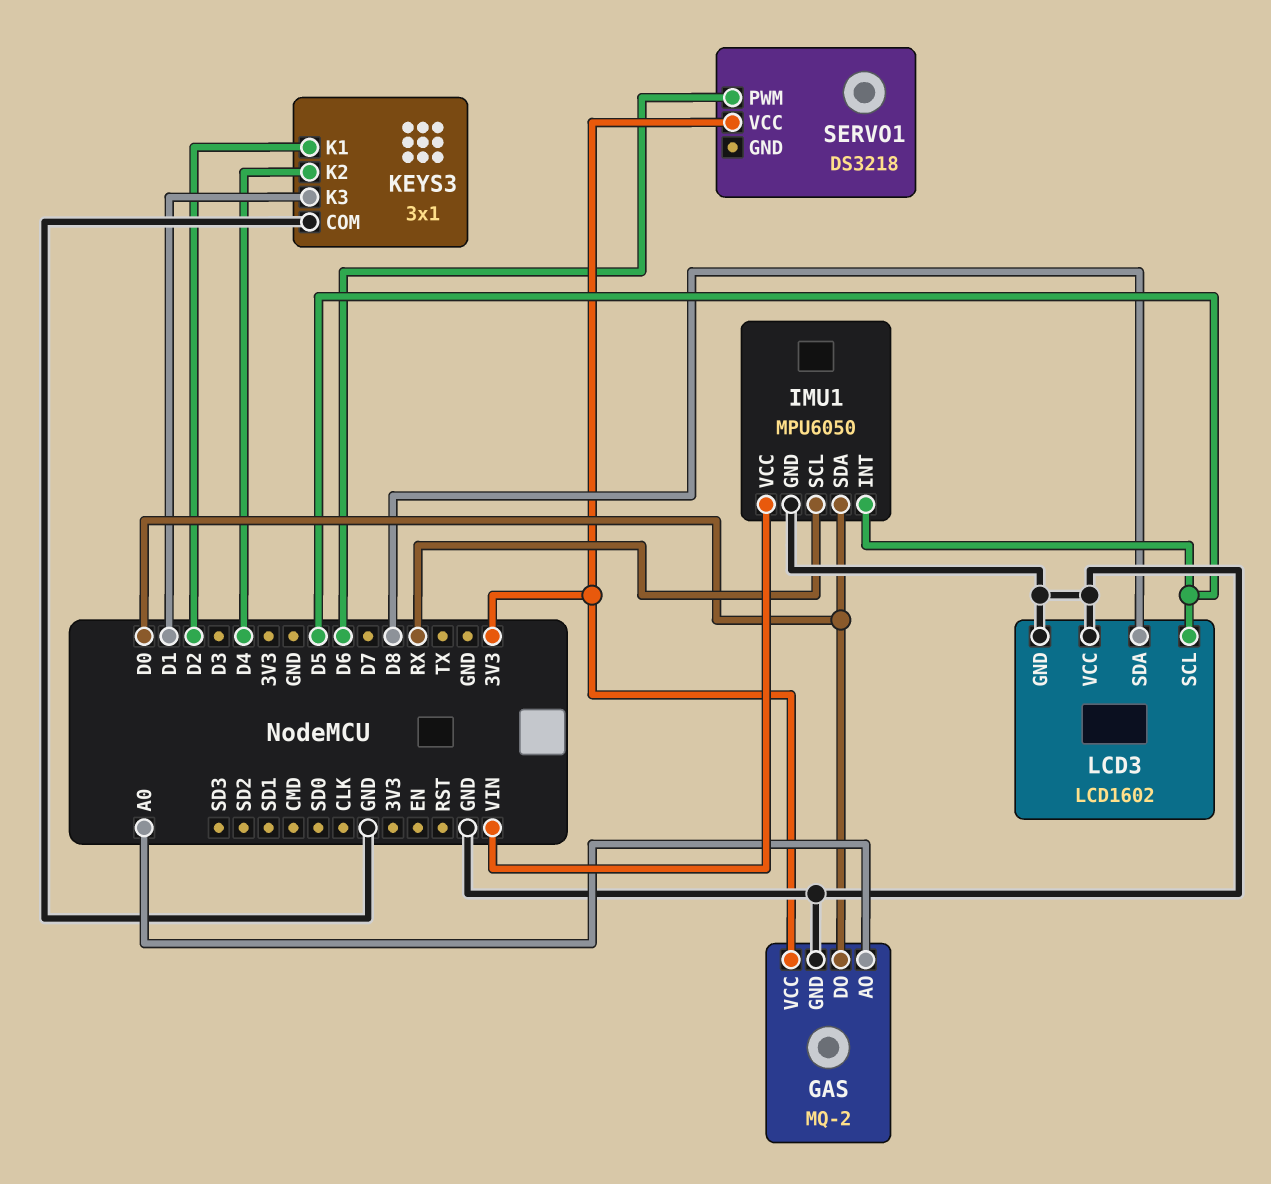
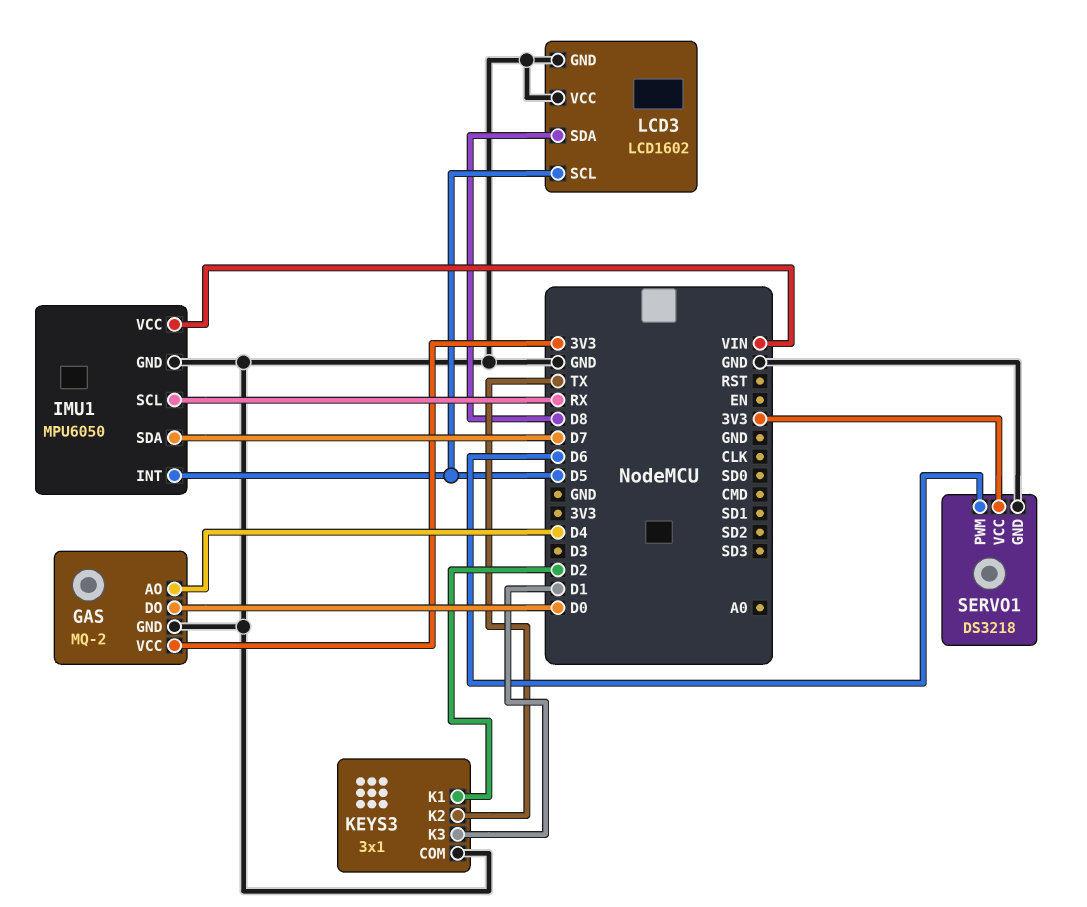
GAS pin AO: A0 -> D4
IMU1 pin SDA: D0 -> D7
KEYS3 pin K2: D4 -> TX
SERVO1 pin GND: none -> GND

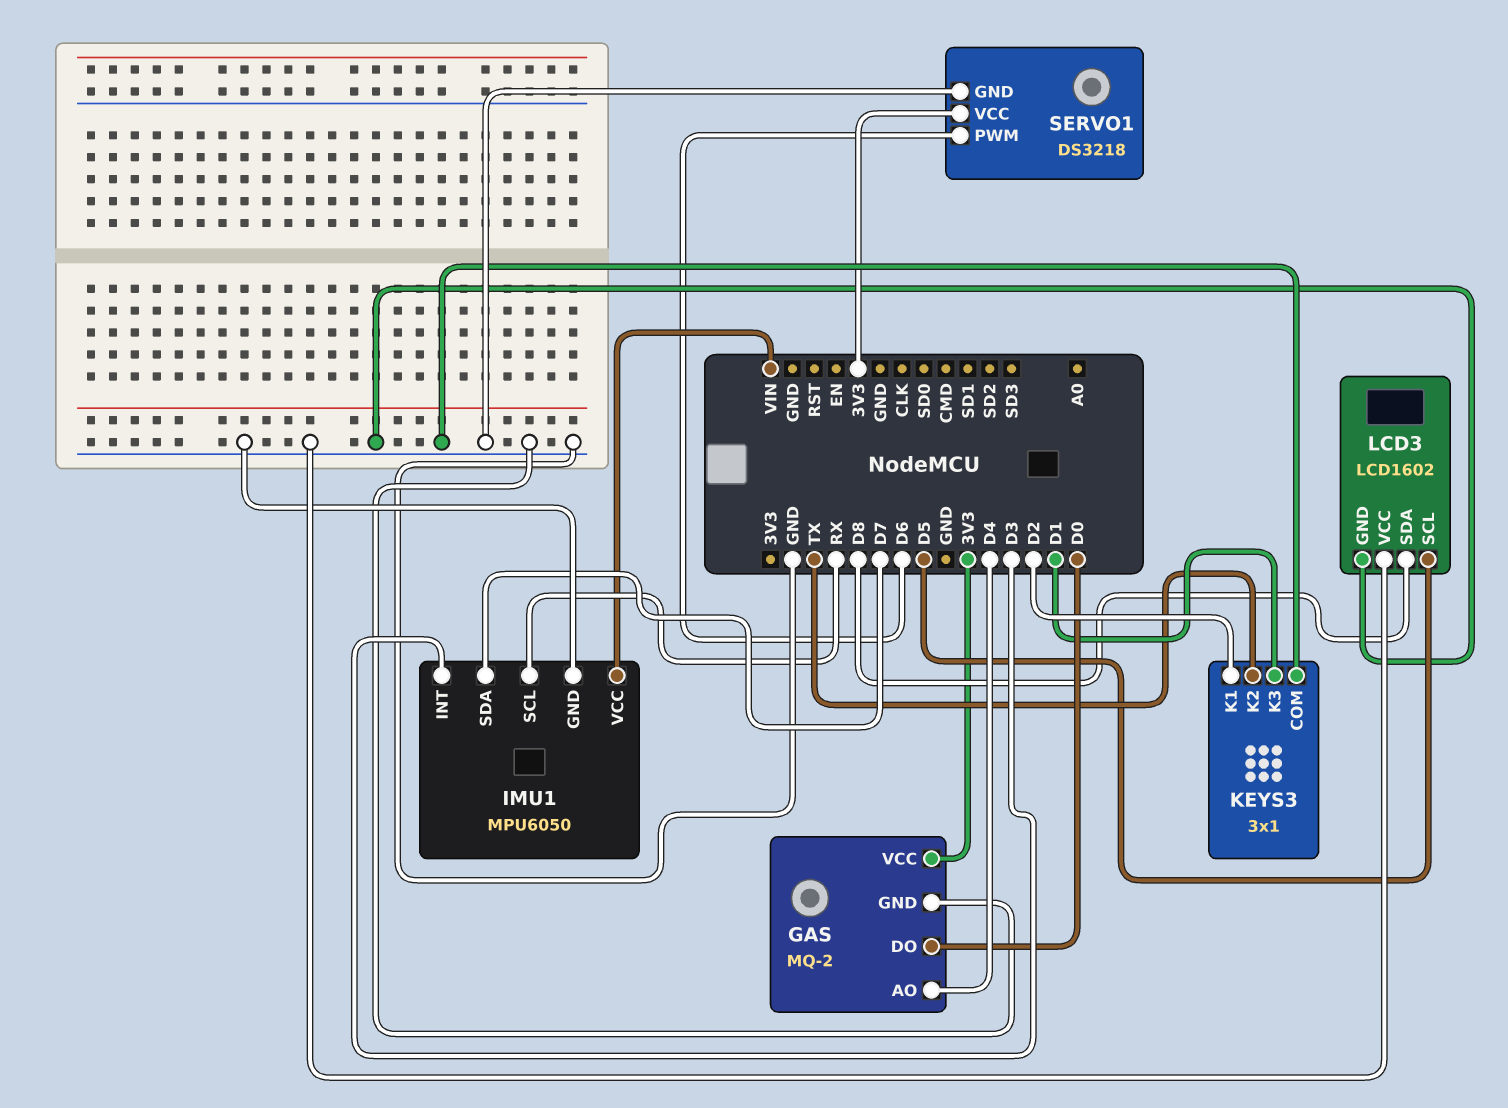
IMU1 pin INT: D5 -> D3

